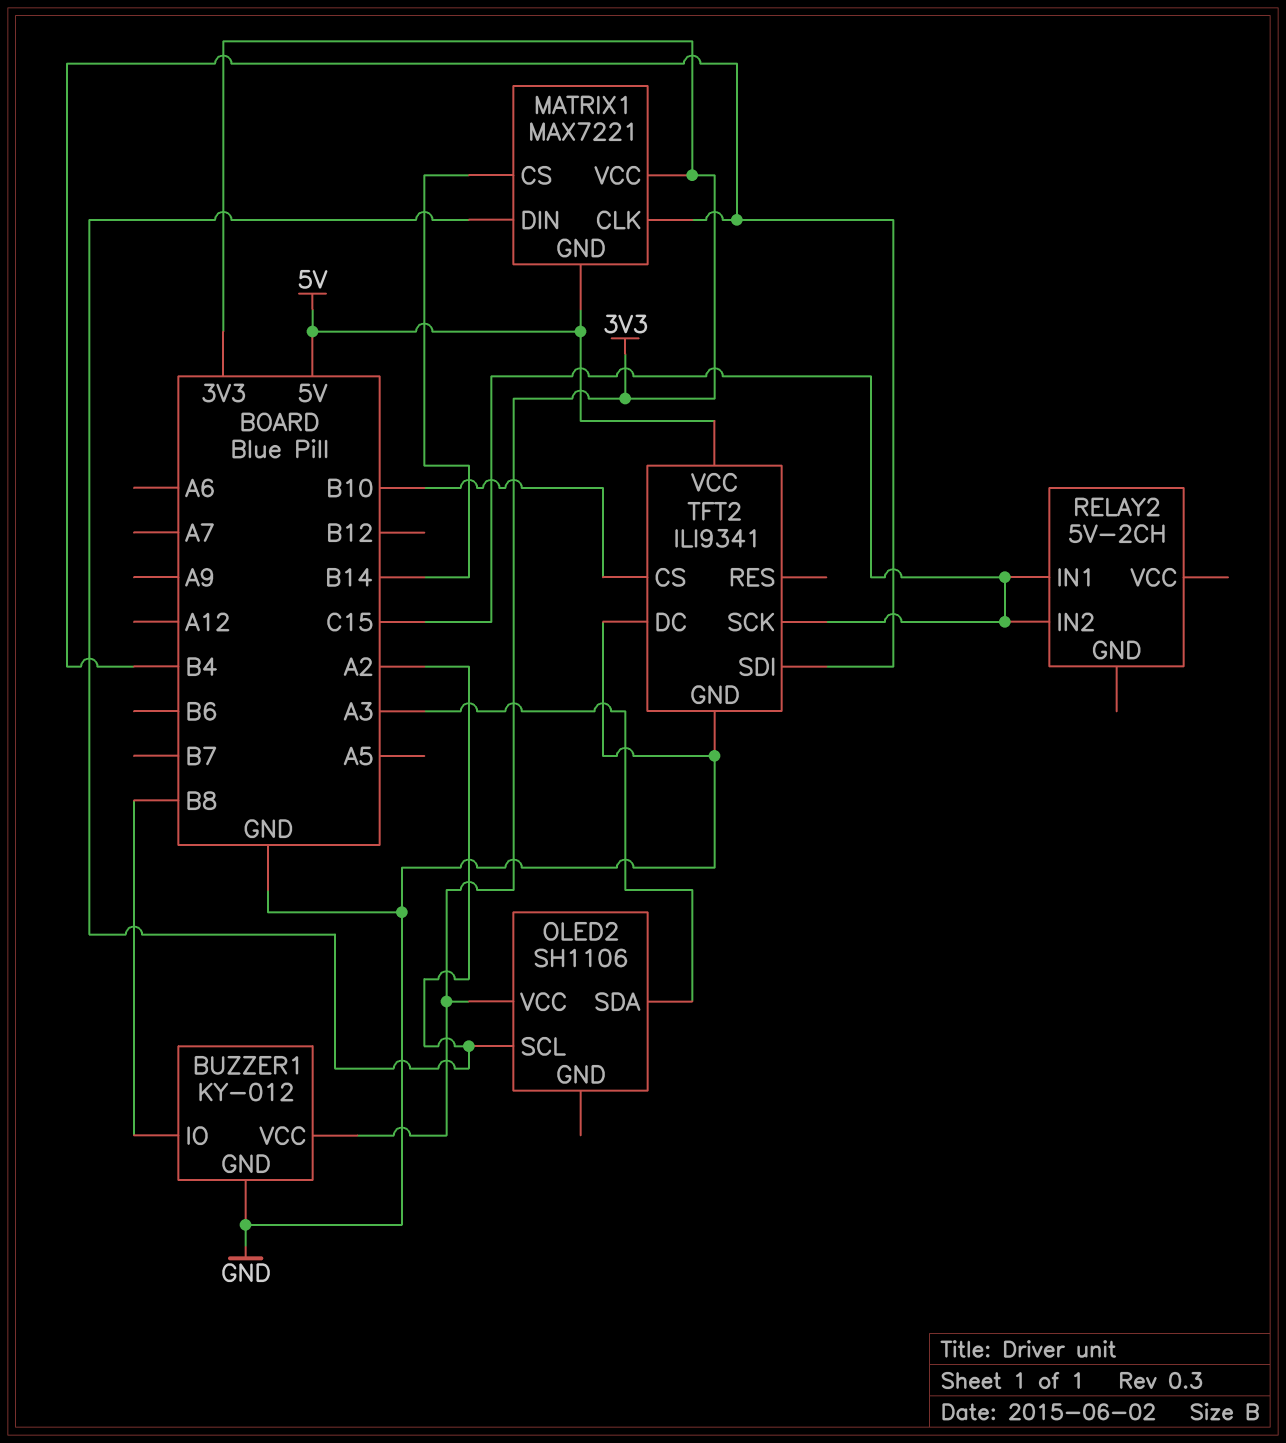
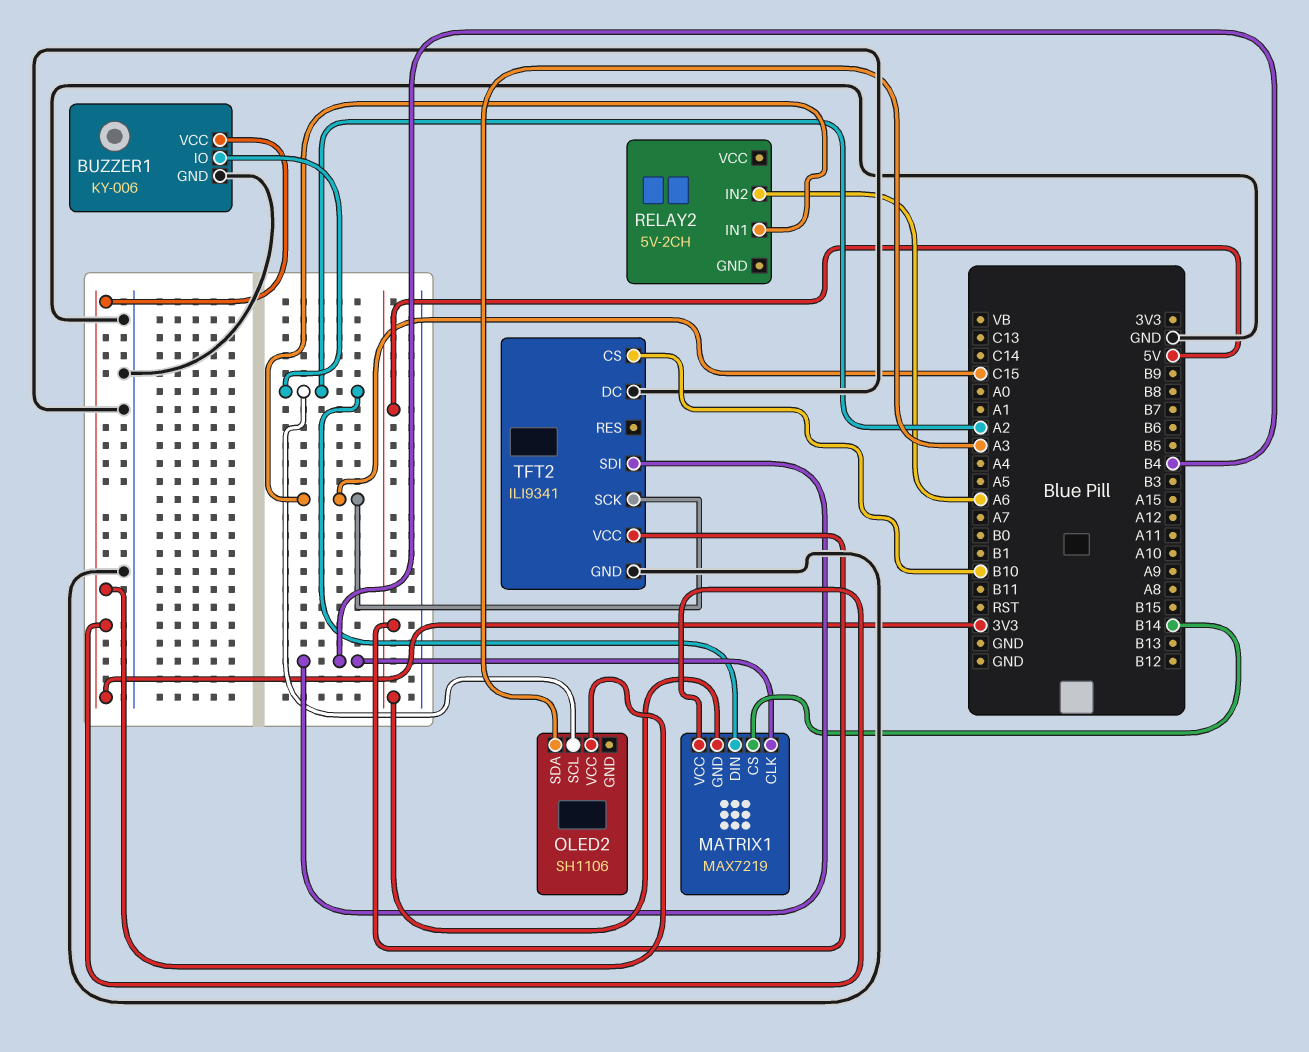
BUZZER1: KY-012 -> KY-006
BUZZER1 pin IO: B8 -> A2
MATRIX1: MAX7221 -> MAX7219
RELAY2 pin IN2: C15 -> A6

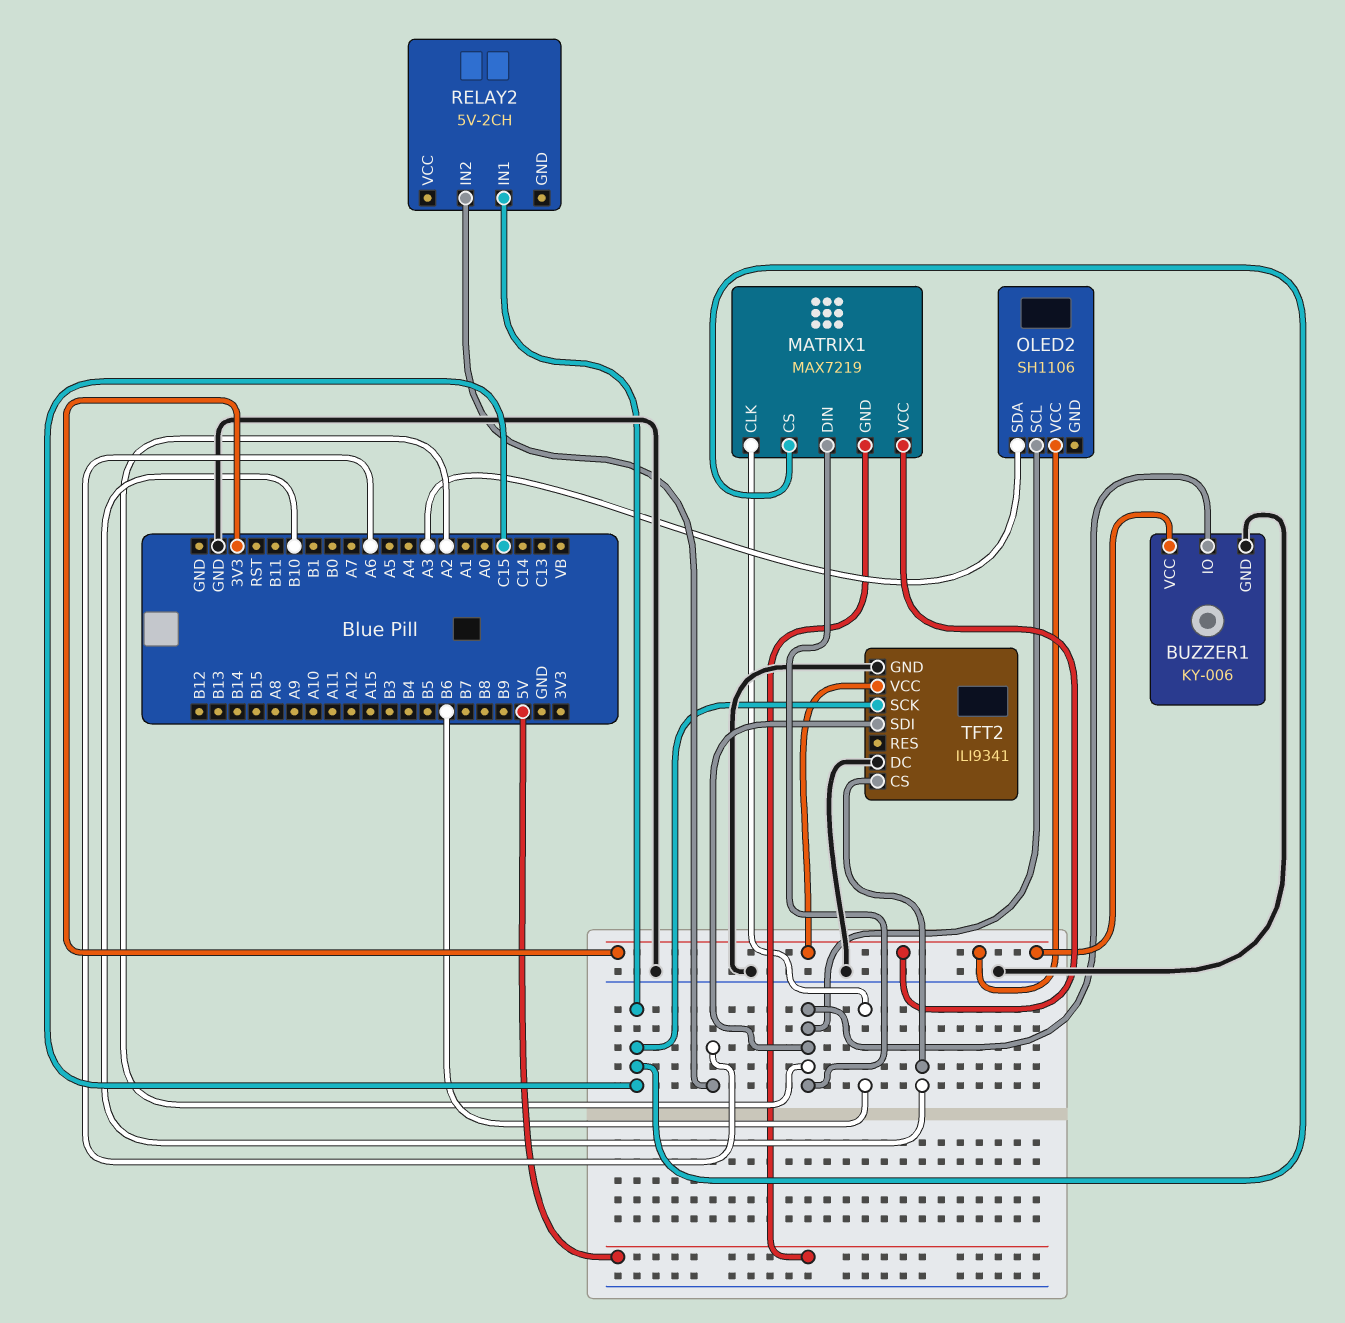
MATRIX1 pin CLK: B4 -> B6
MATRIX1 pin CS: B14 -> C15
TFT2 pin SDI: B4 -> A2
TFT2 pin VCC: 5V -> 3V3

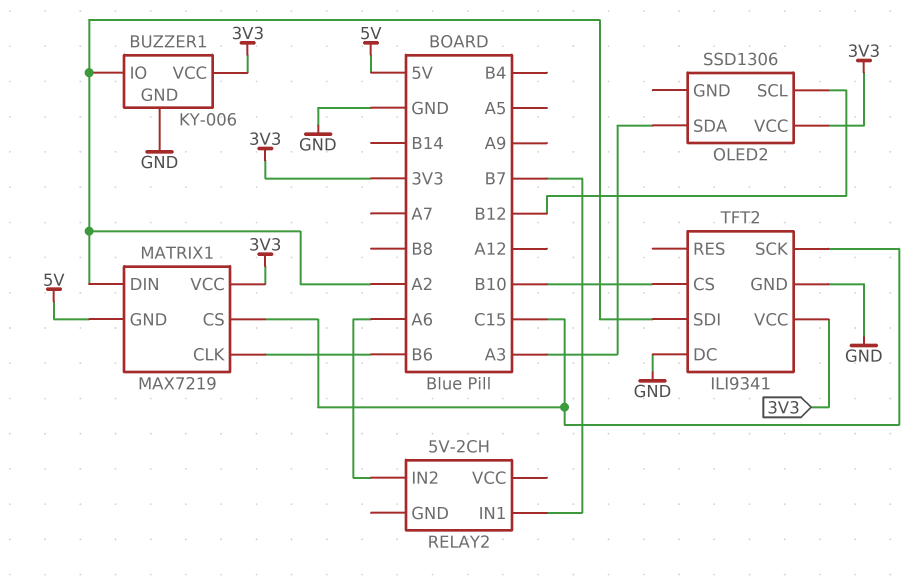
OLED2: SH1106 -> SSD1306
OLED2 pin SCL: A2 -> B12
RELAY2 pin IN1: C15 -> B7

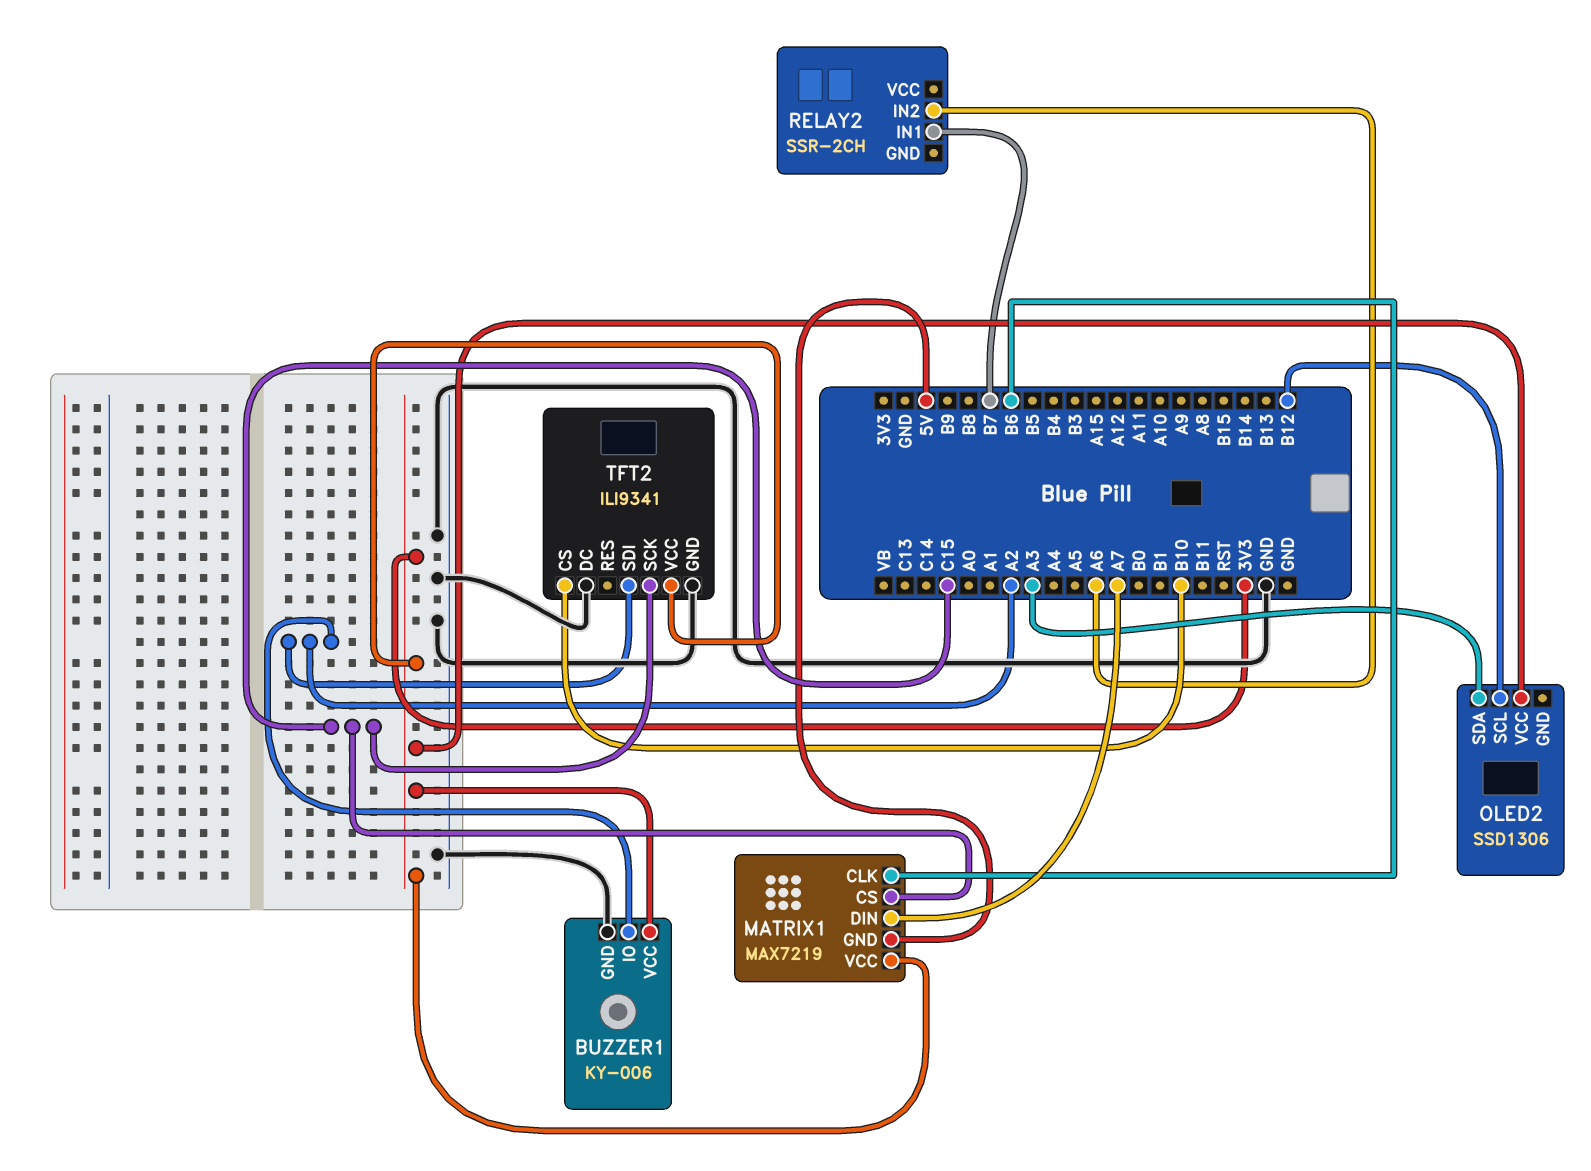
MATRIX1 pin DIN: A2 -> A7
RELAY2: 5V-2CH -> SSR-2CH

